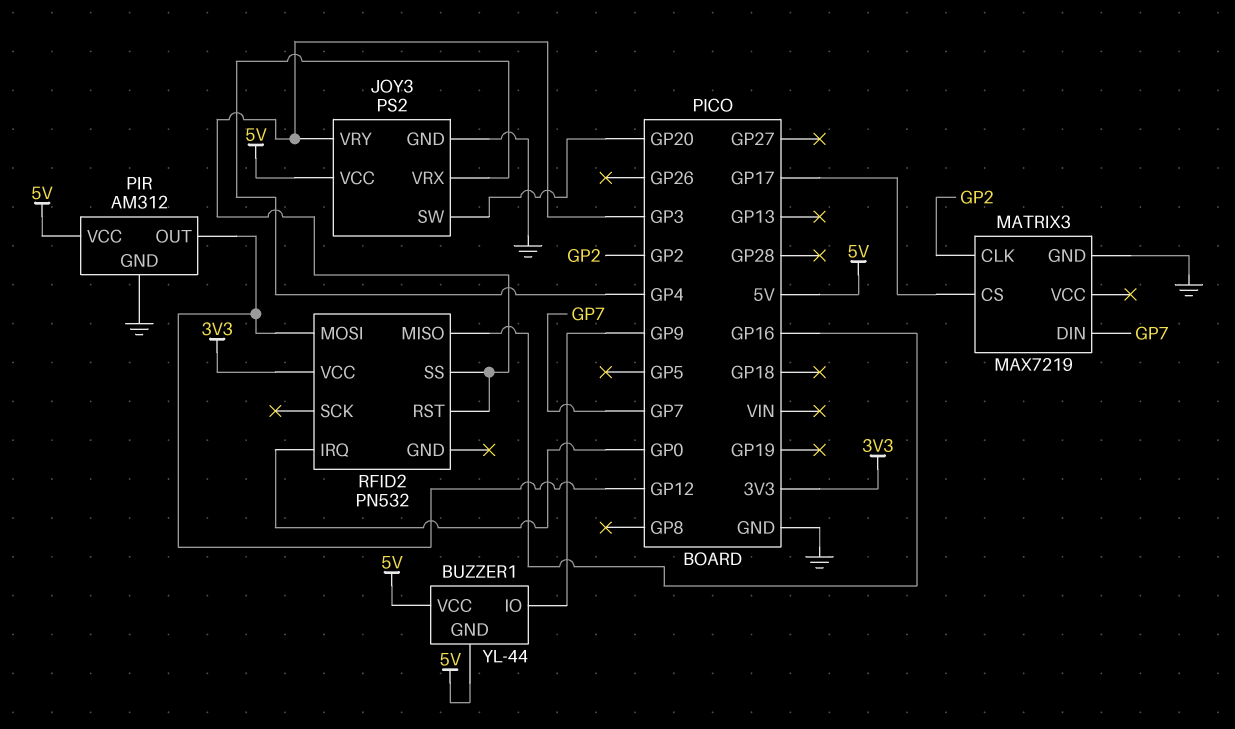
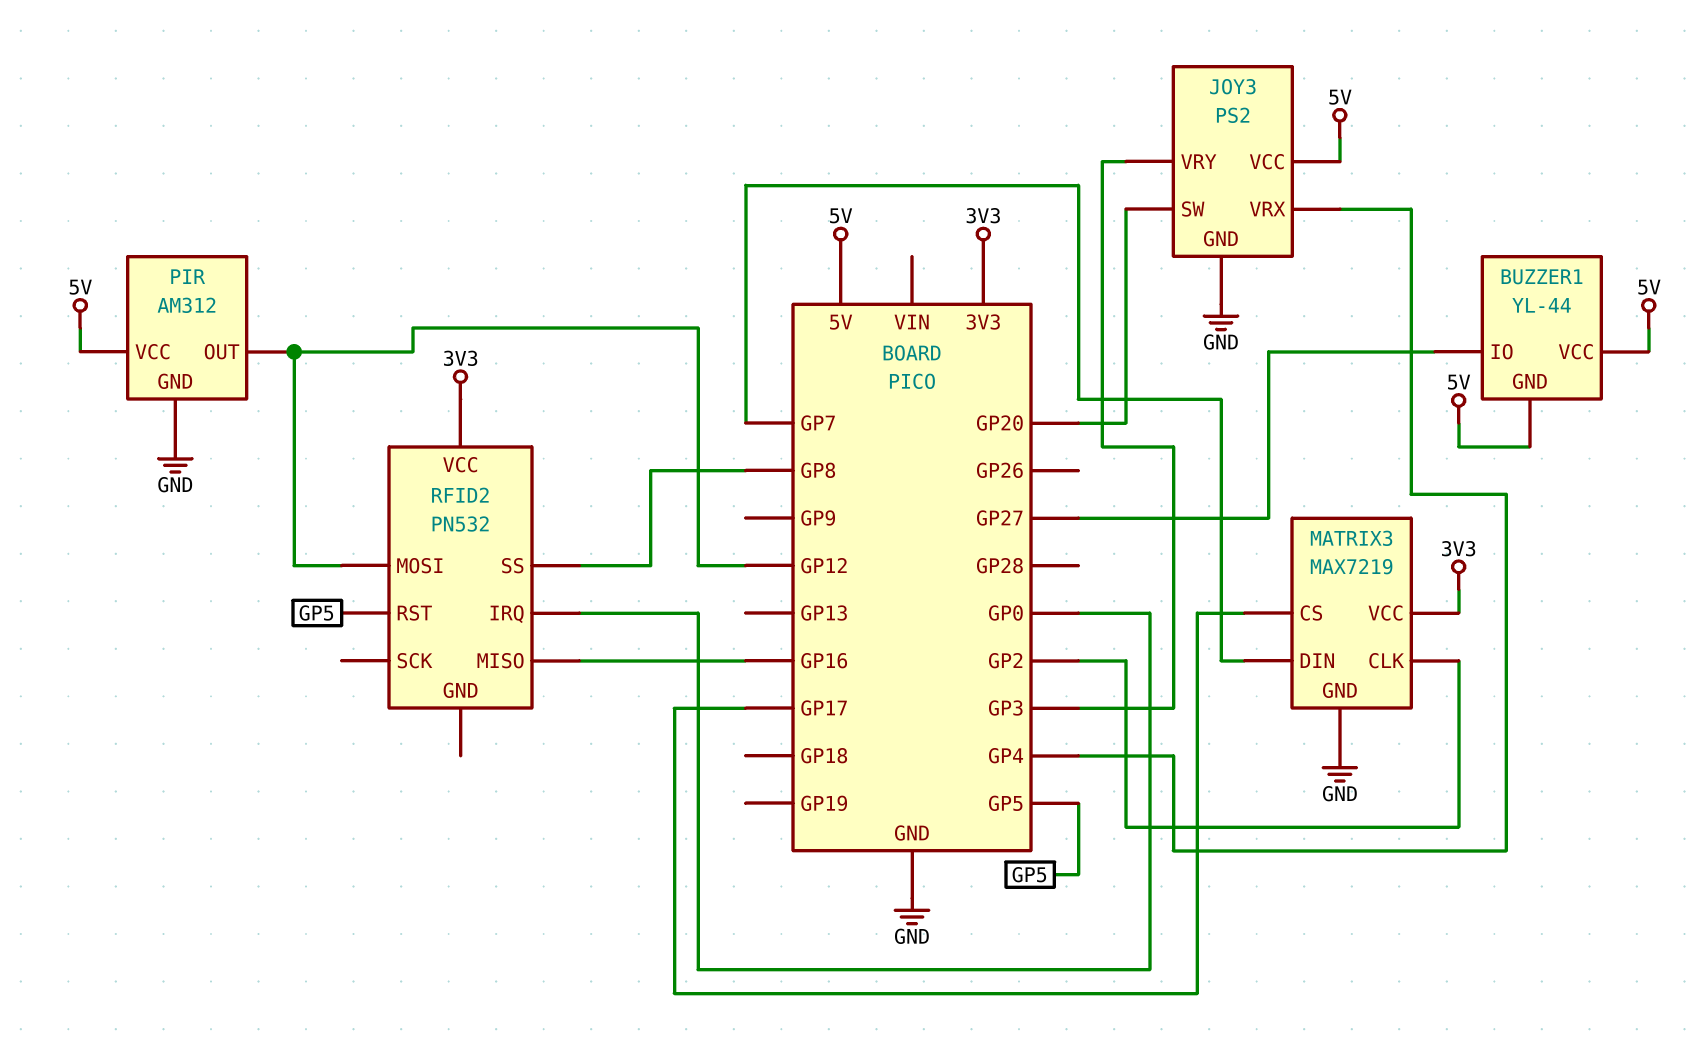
BUZZER1 pin IO: GP9 -> GP27
MATRIX3 pin VCC: none -> 3V3
RFID2 pin RST: GP3 -> GP5
RFID2 pin SS: GP3 -> GP8

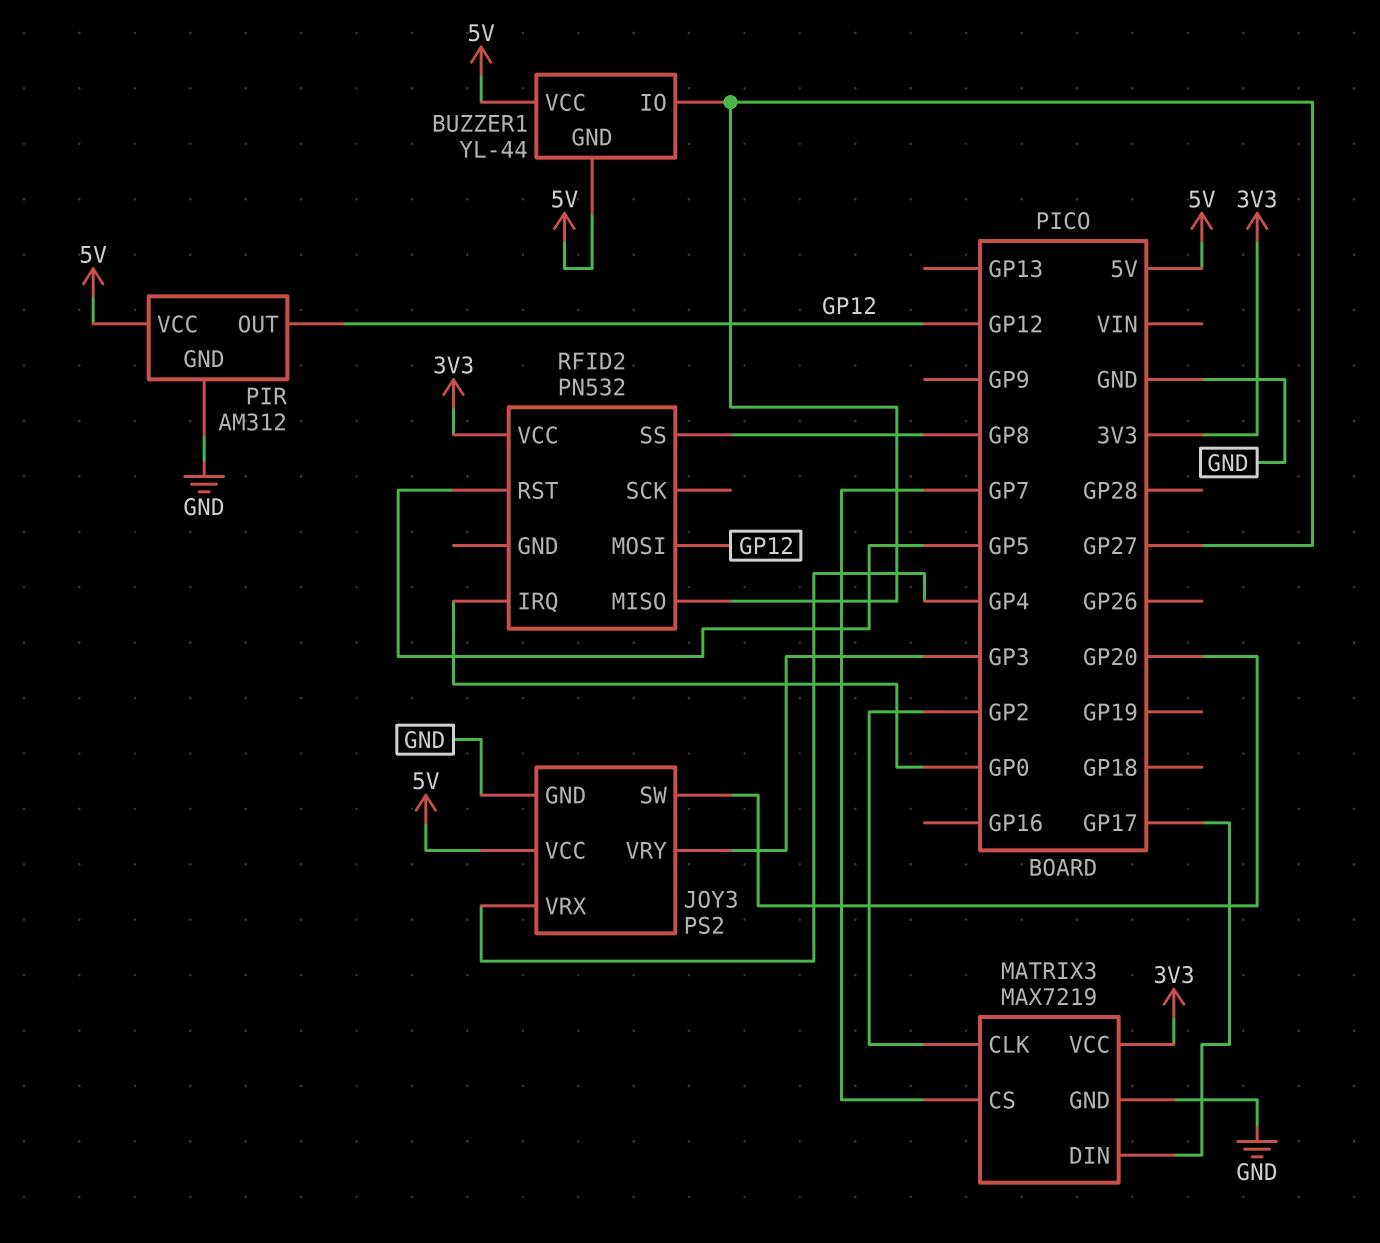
MATRIX3 pin CS: GP17 -> GP7
MATRIX3 pin DIN: GP7 -> GP17
RFID2 pin MISO: GP16 -> GP27

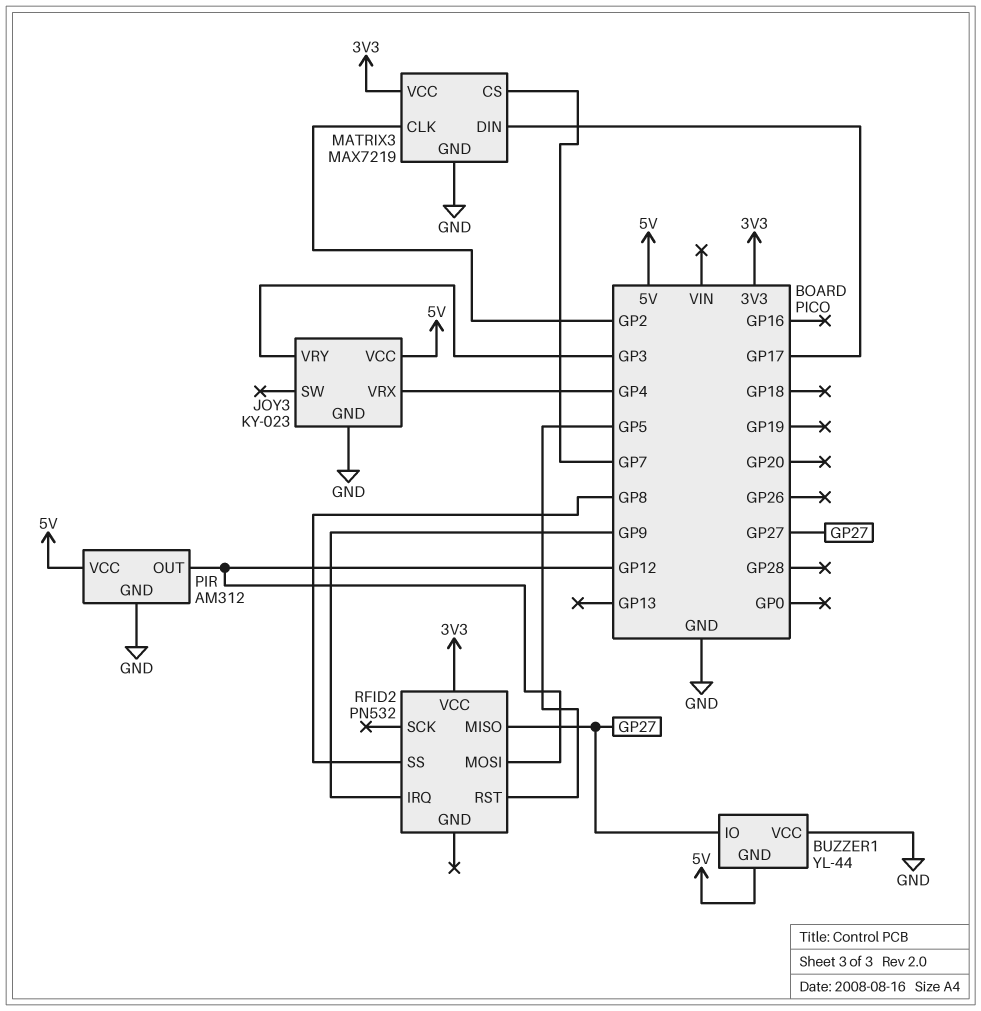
BUZZER1 pin VCC: 5V -> GND
JOY3: PS2 -> KY-023
JOY3 pin SW: GP20 -> none
RFID2 pin IRQ: GP0 -> GP9

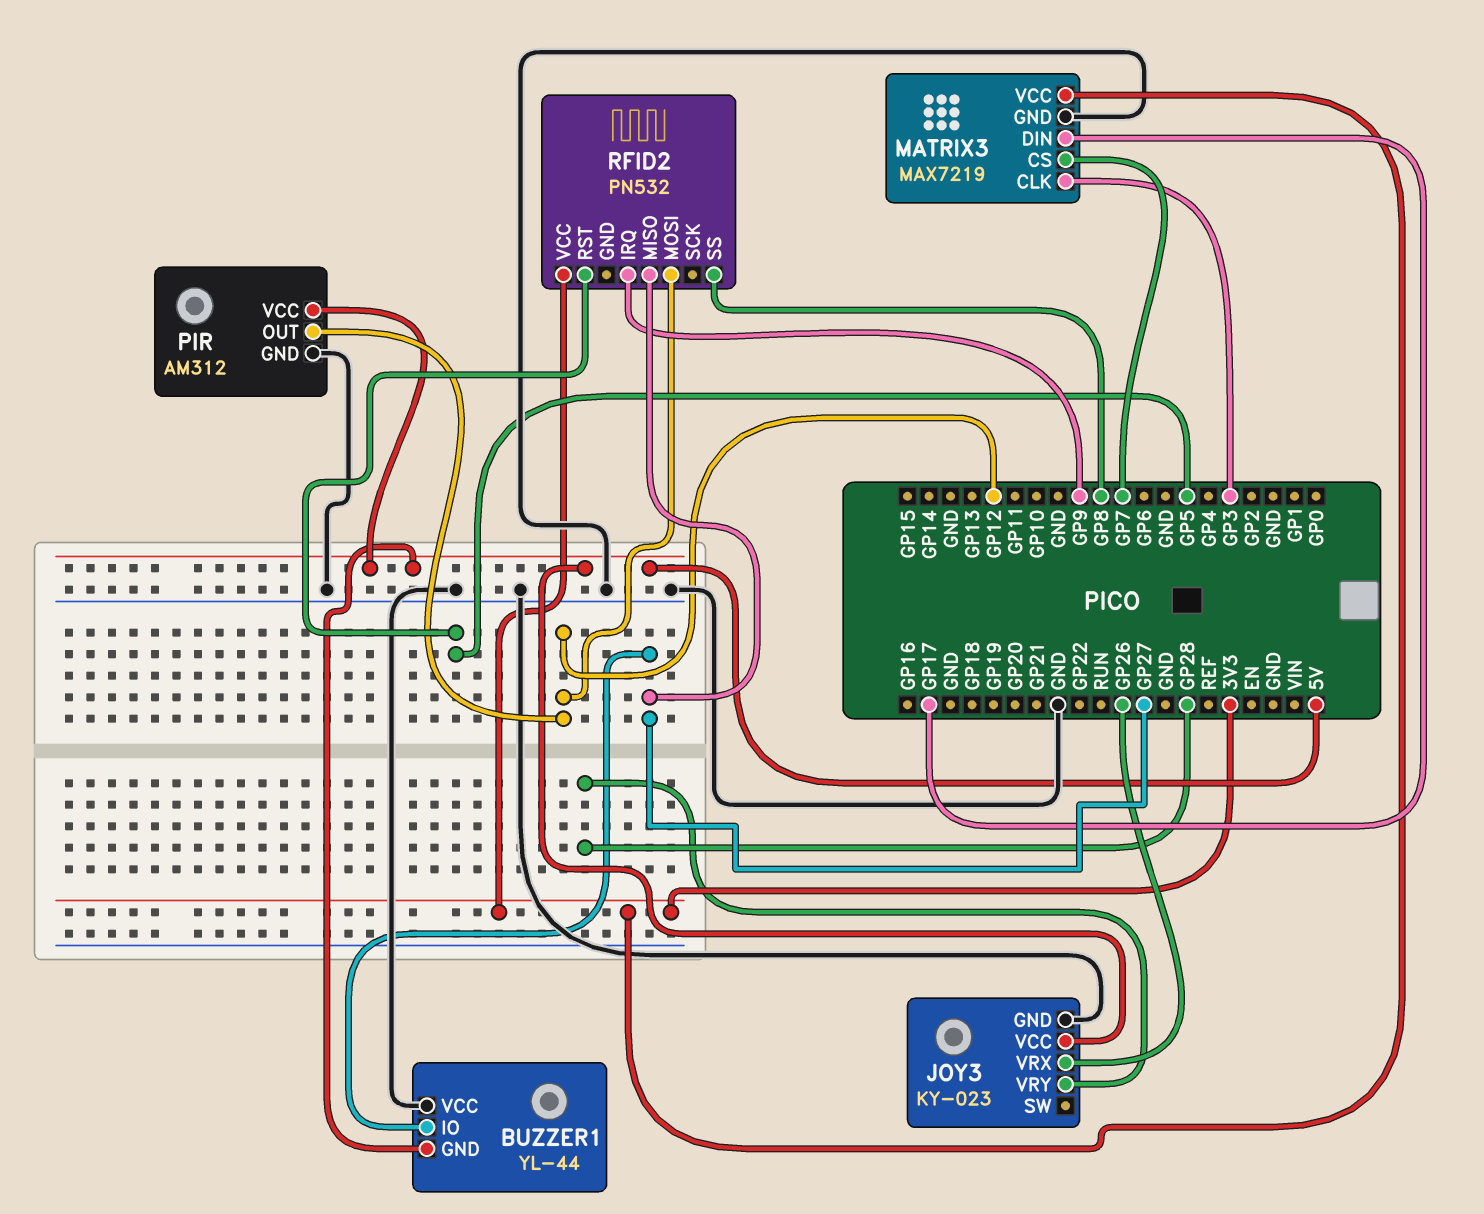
JOY3 pin VRX: GP4 -> GP26
JOY3 pin VRY: GP3 -> GP28
MATRIX3 pin CLK: GP2 -> GP3

